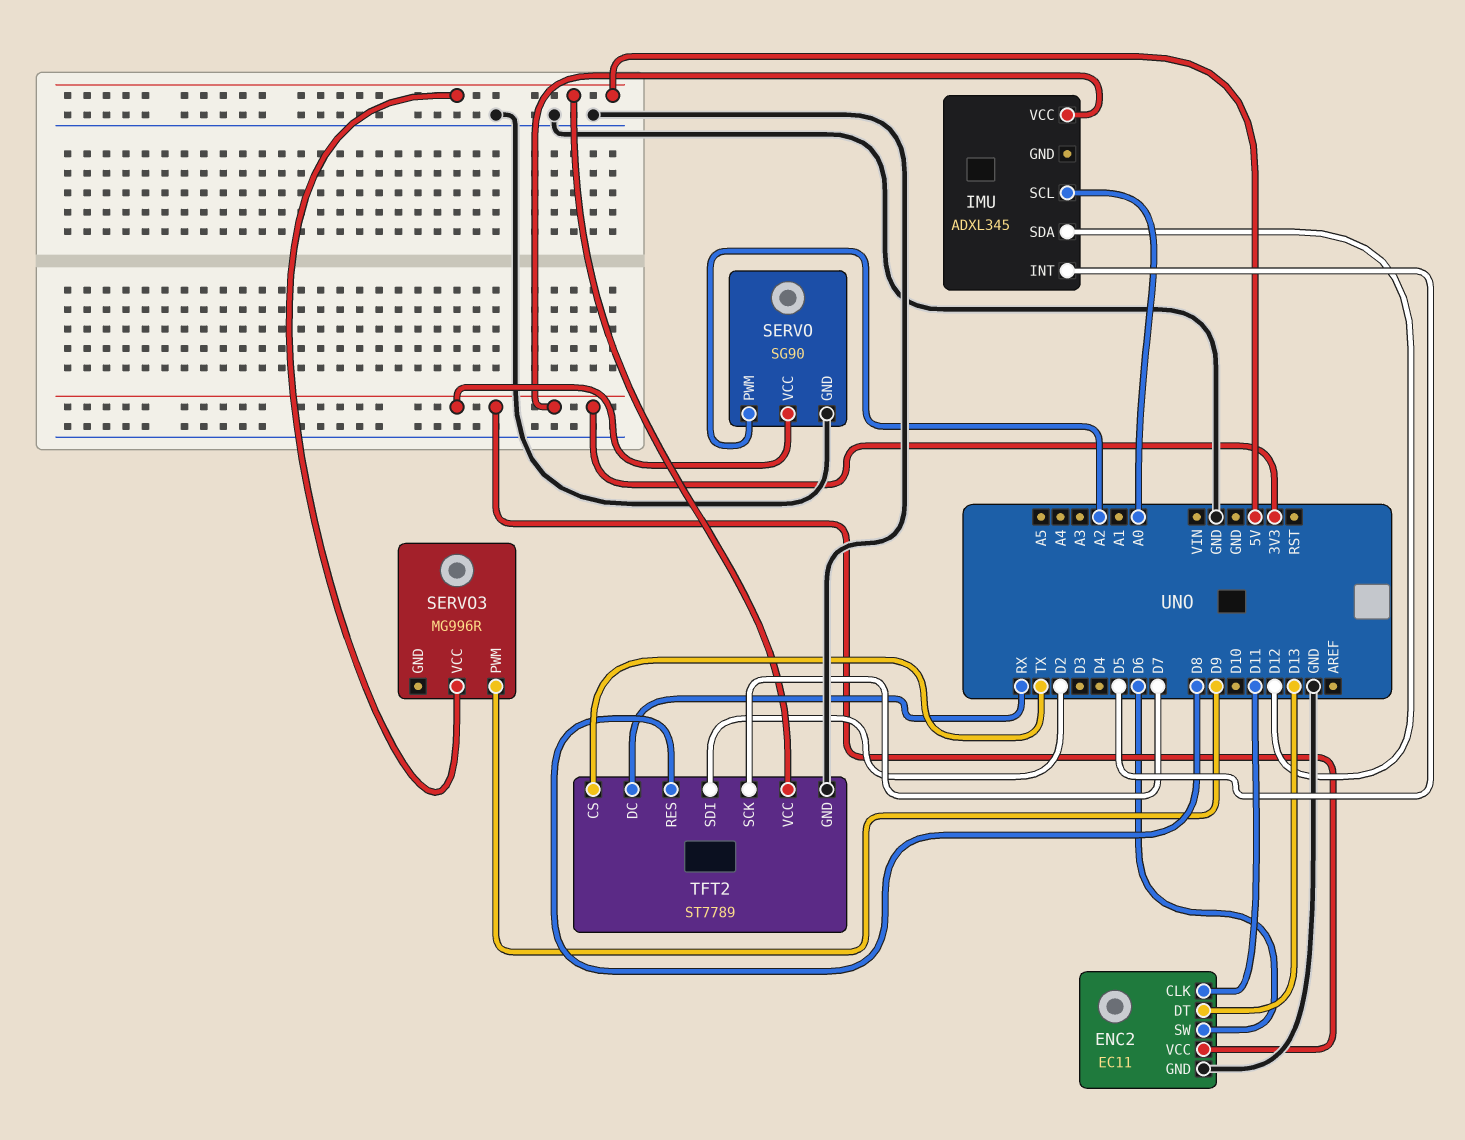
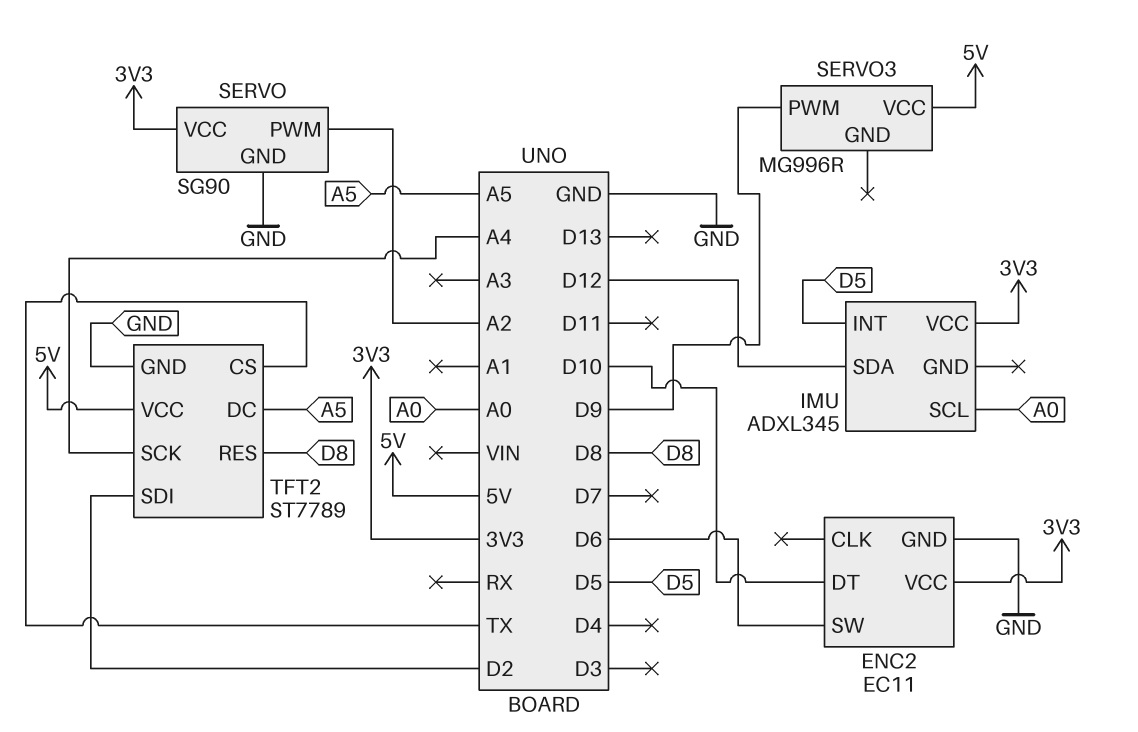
ENC2 pin CLK: D11 -> none
ENC2 pin DT: D13 -> D10
TFT2 pin DC: RX -> A5
TFT2 pin SCK: D7 -> A4

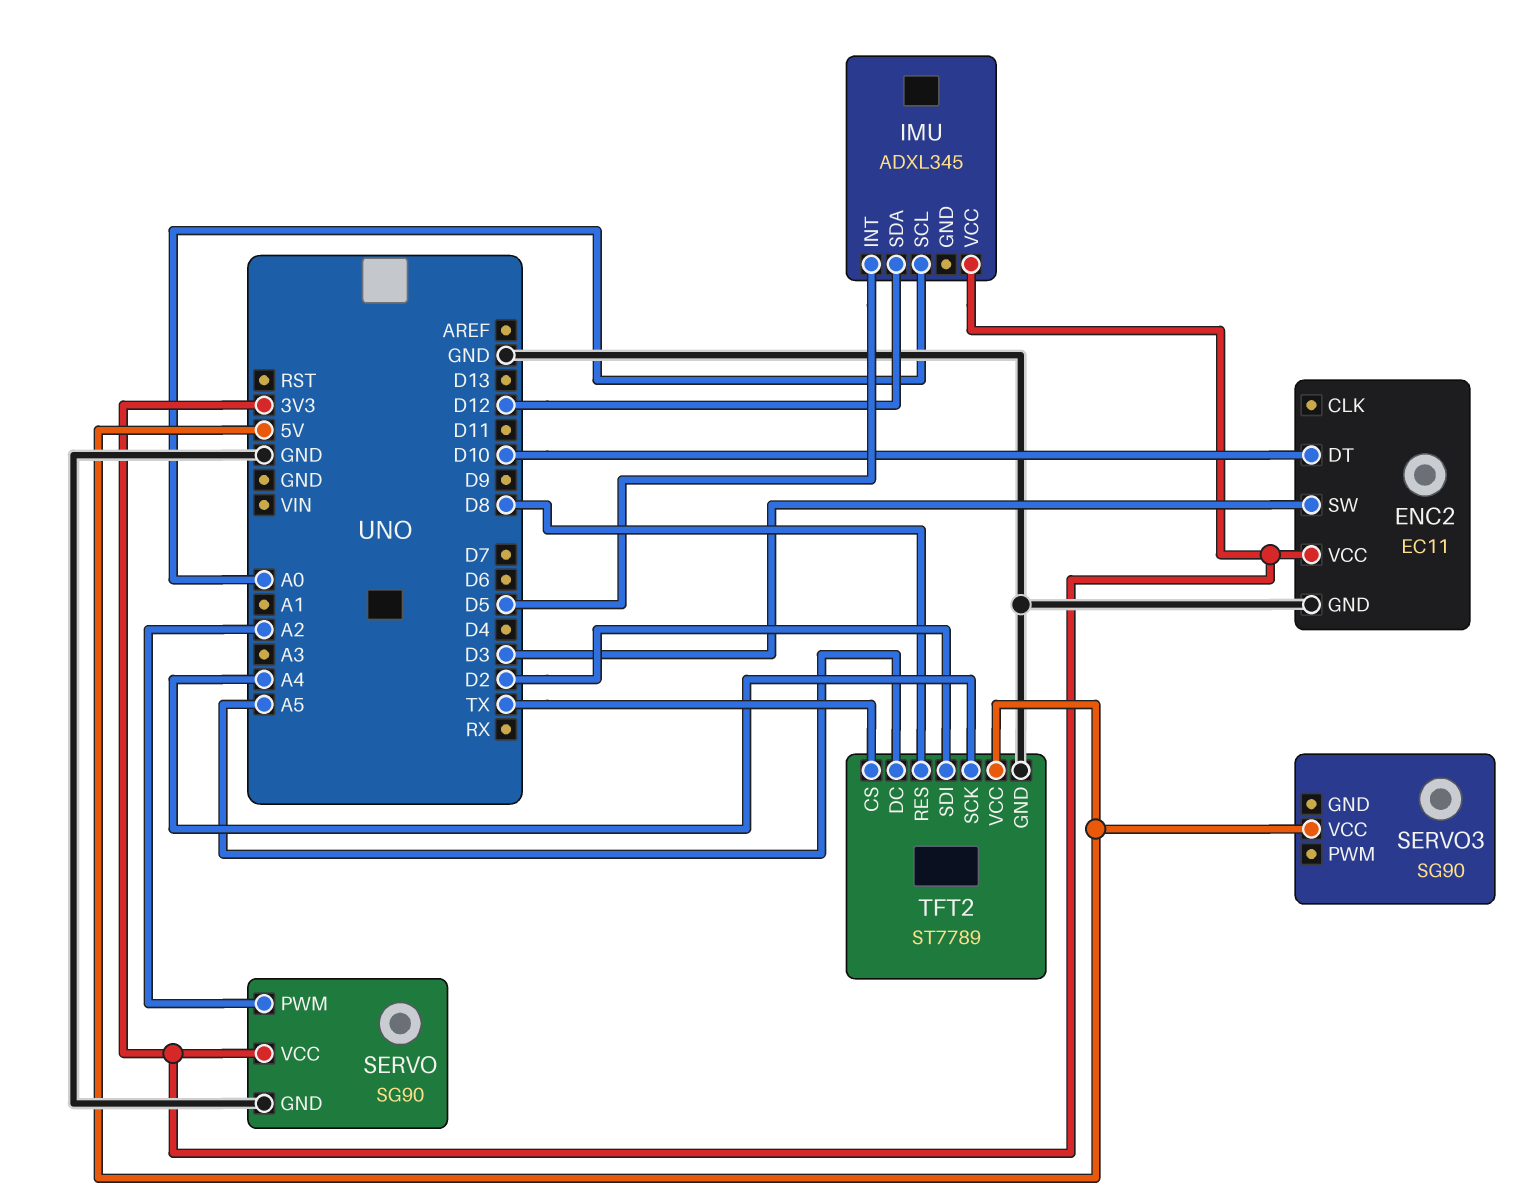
ENC2 pin SW: D6 -> D3
SERVO3: MG996R -> SG90
SERVO3 pin PWM: D9 -> none

